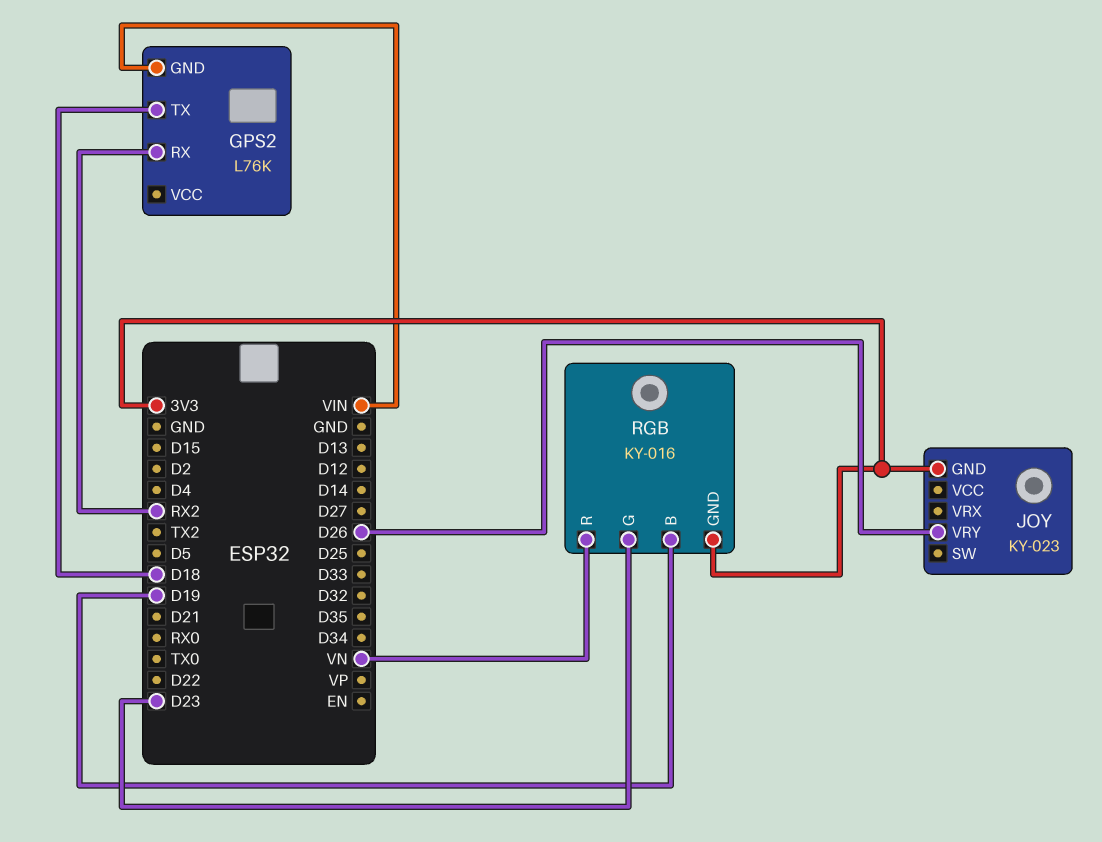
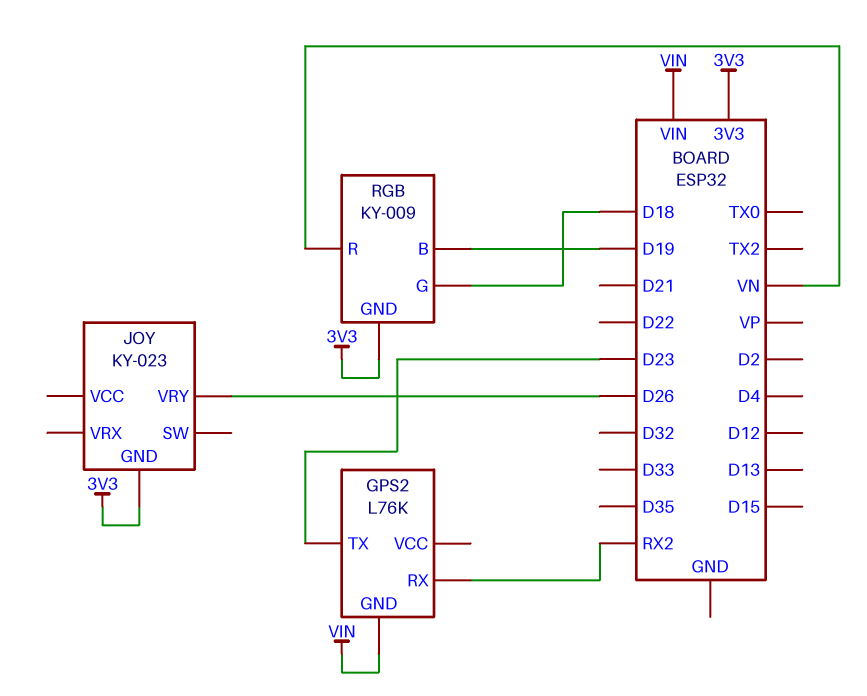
GPS2 pin TX: D18 -> D23
RGB: KY-016 -> KY-009
RGB pin G: D23 -> D18

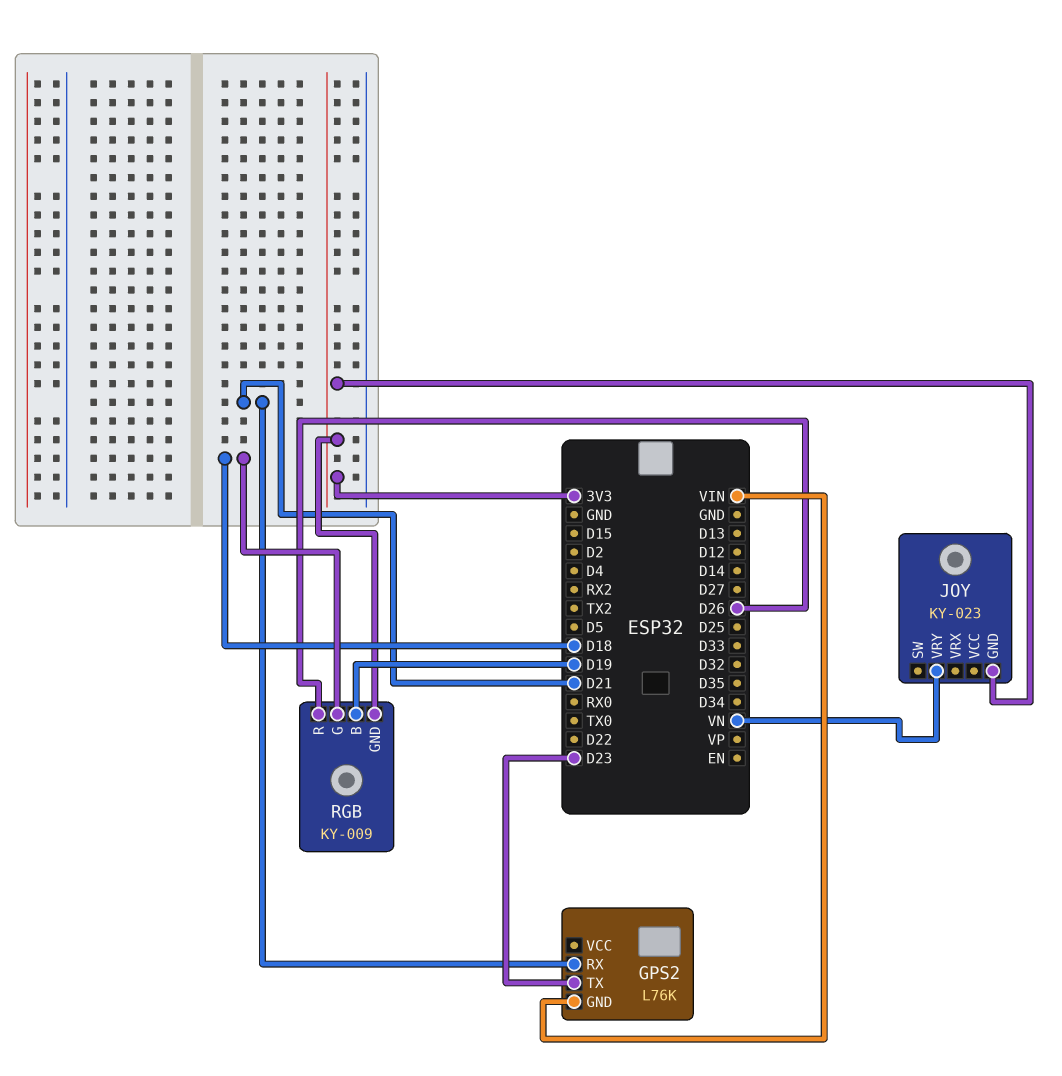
GPS2 pin RX: RX2 -> D21
JOY pin VRY: D26 -> VN
RGB pin R: VN -> D26

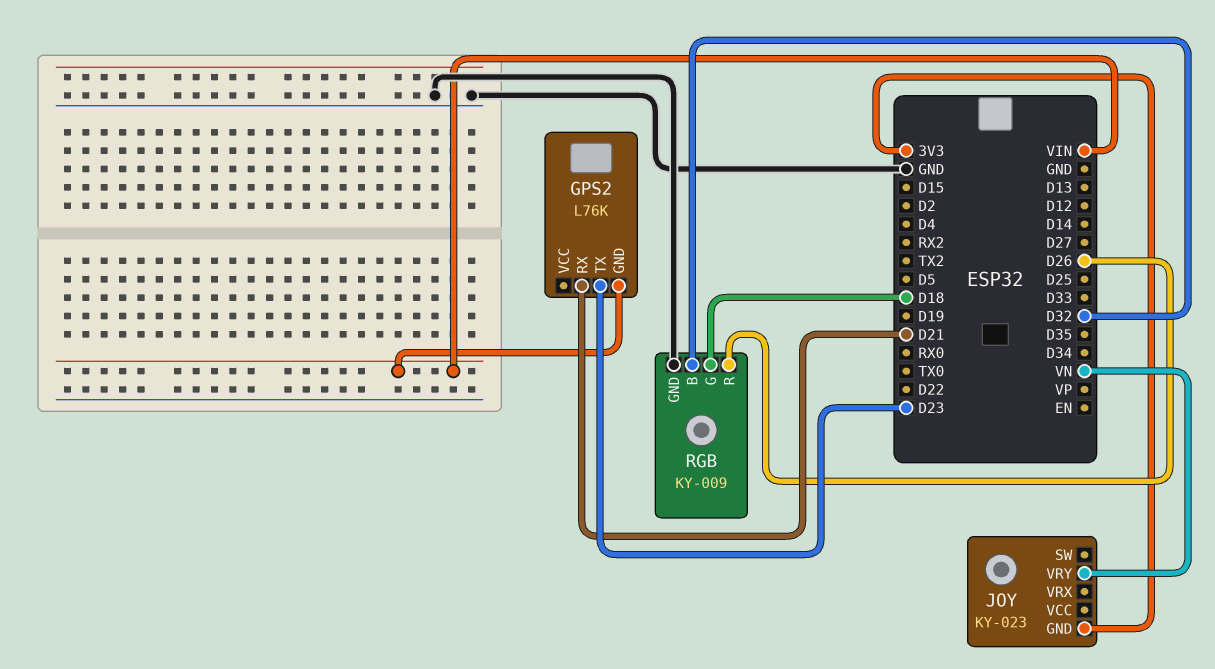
RGB pin B: D19 -> D32
RGB pin GND: 3V3 -> GND

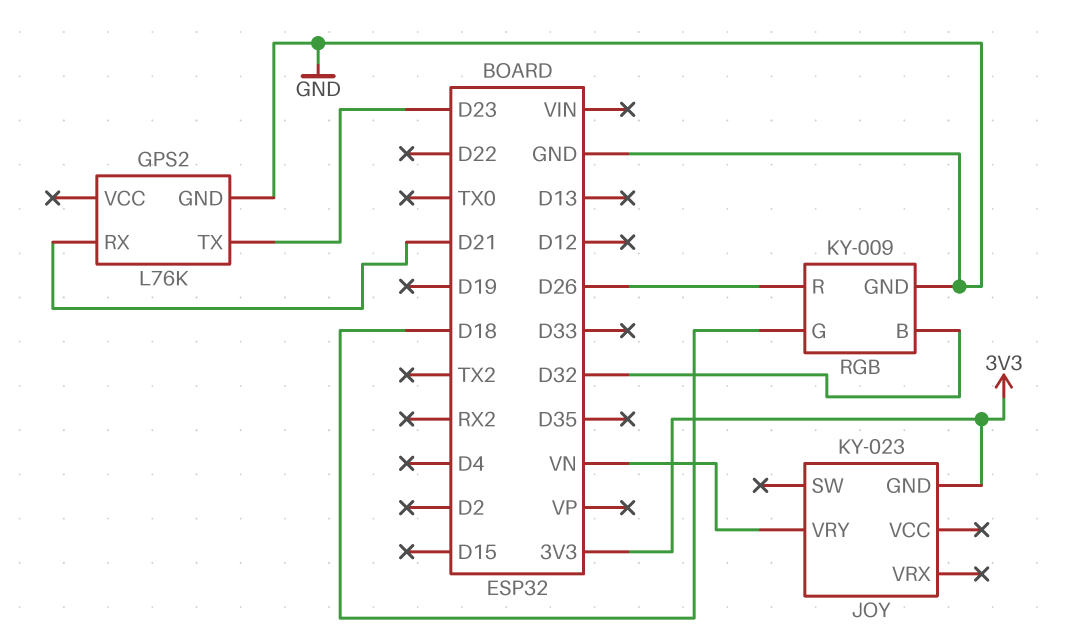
GPS2 pin GND: VIN -> GND

